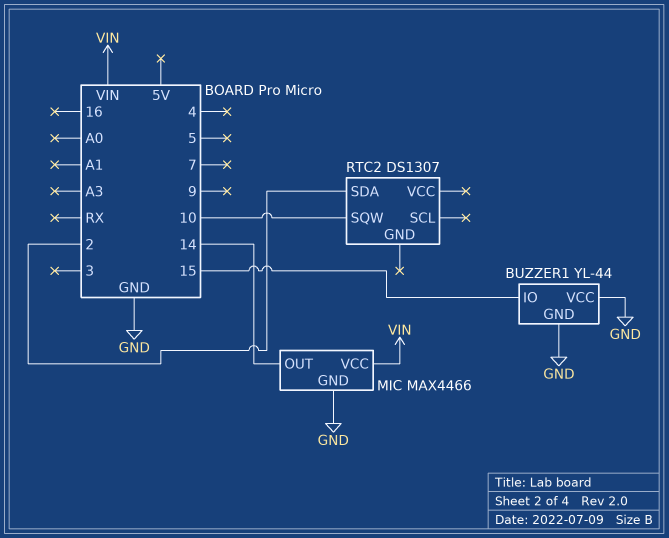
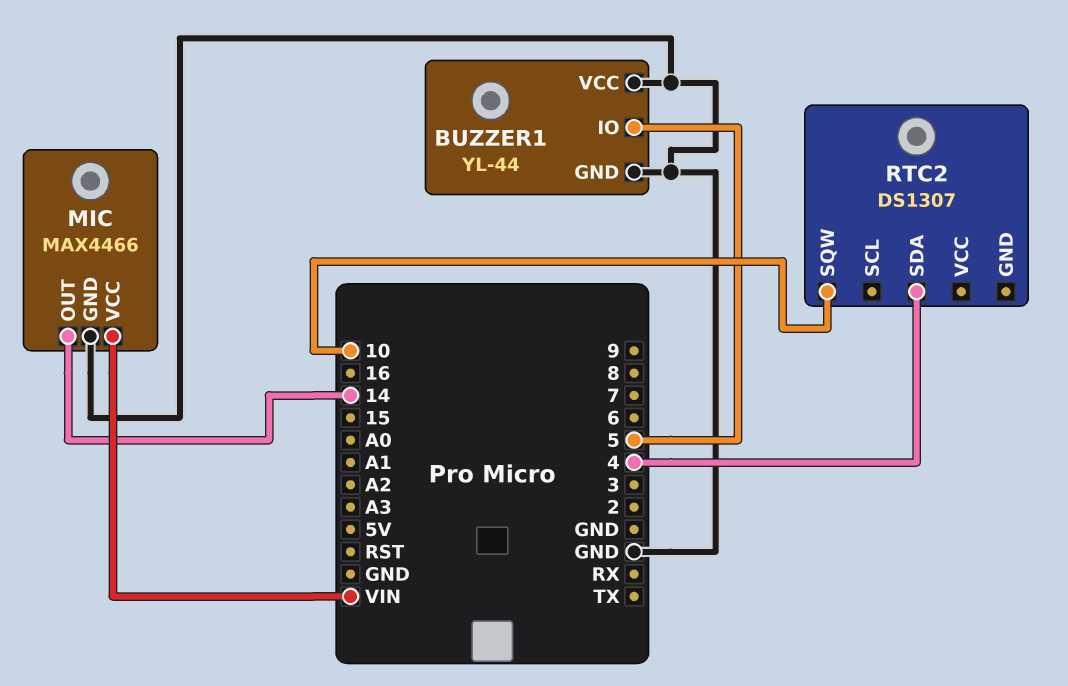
BUZZER1 pin IO: 15 -> 5
RTC2 pin SDA: 2 -> 4

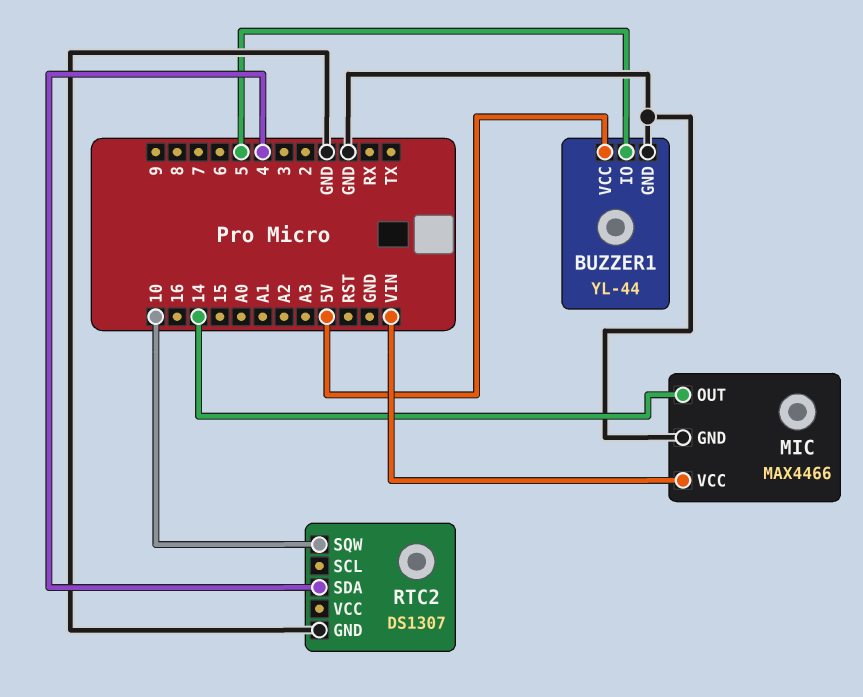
BUZZER1 pin VCC: GND -> 5V
RTC2 pin GND: none -> GND

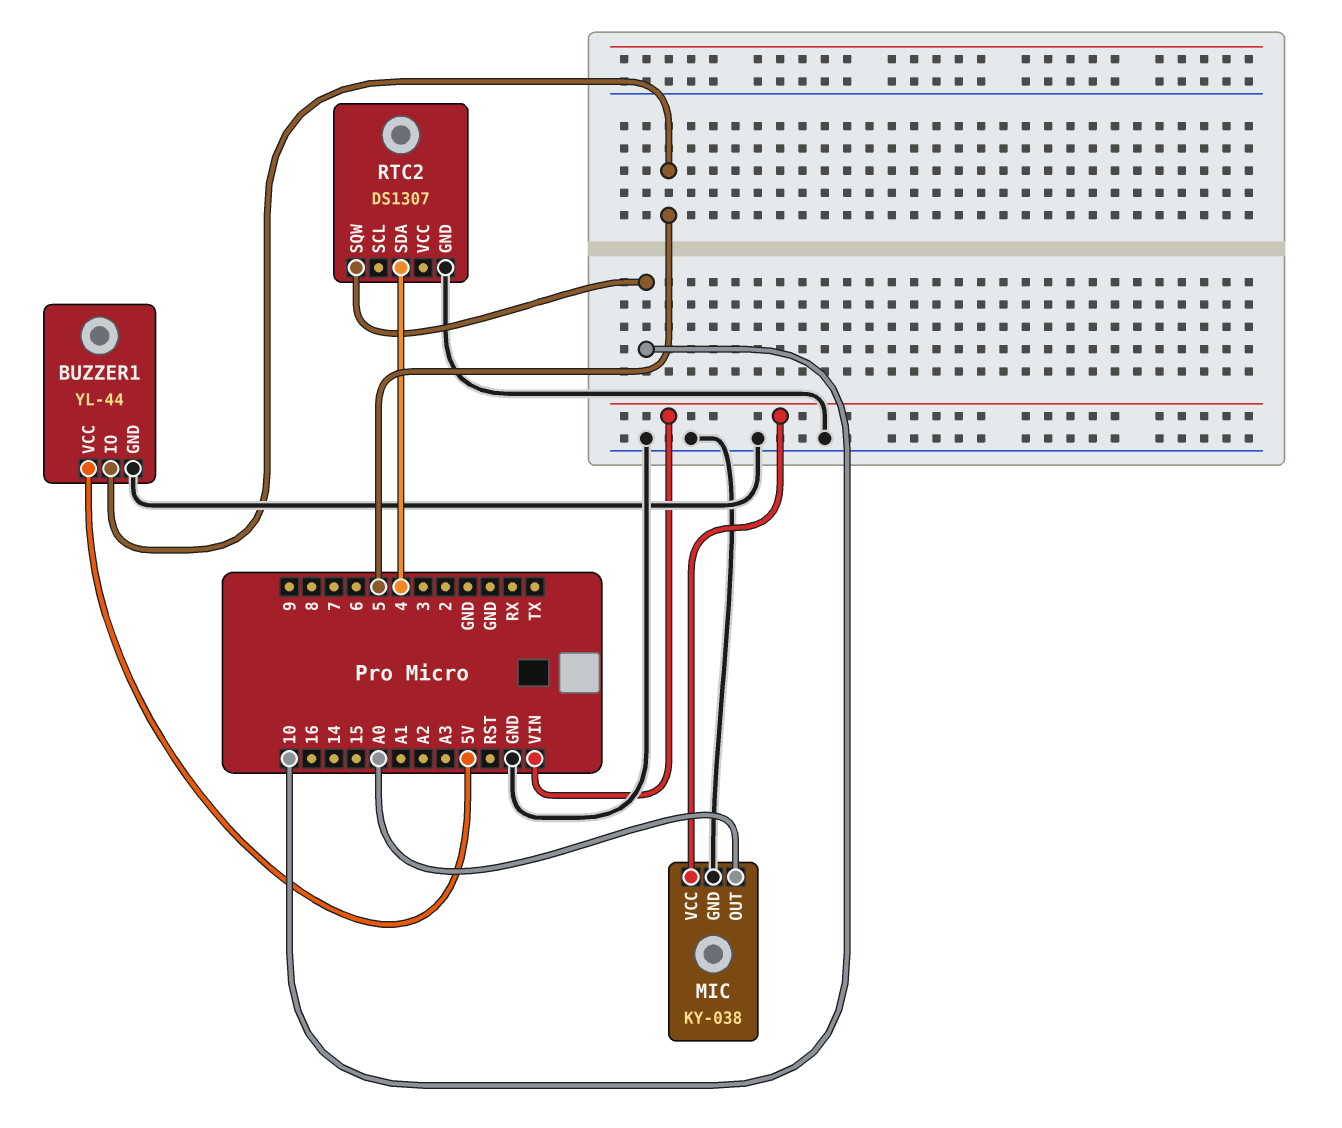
MIC: MAX4466 -> KY-038
MIC pin OUT: 14 -> A0

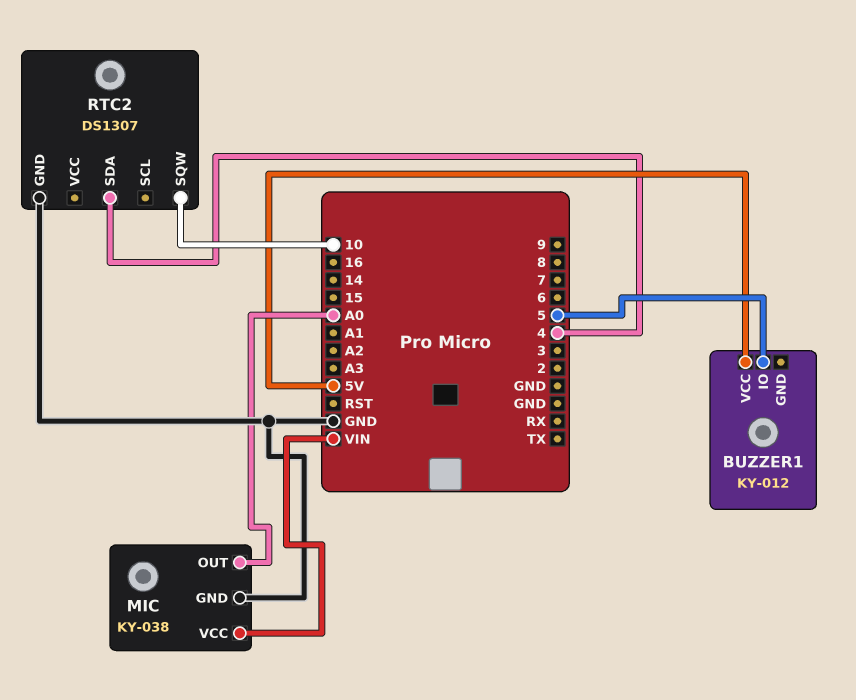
BUZZER1: YL-44 -> KY-012
BUZZER1 pin GND: GND -> none

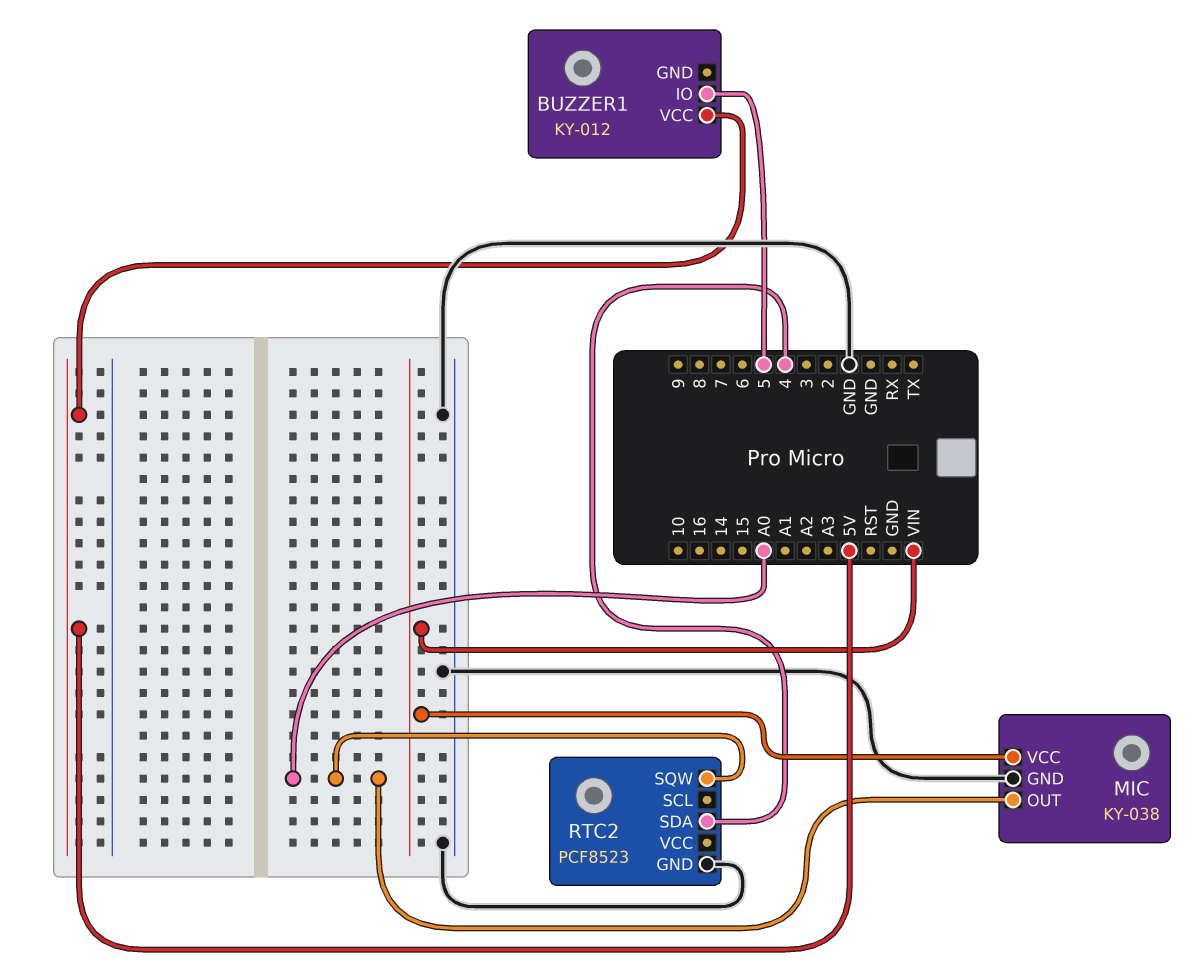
RTC2: DS1307 -> PCF8523
RTC2 pin SQW: 10 -> A0

